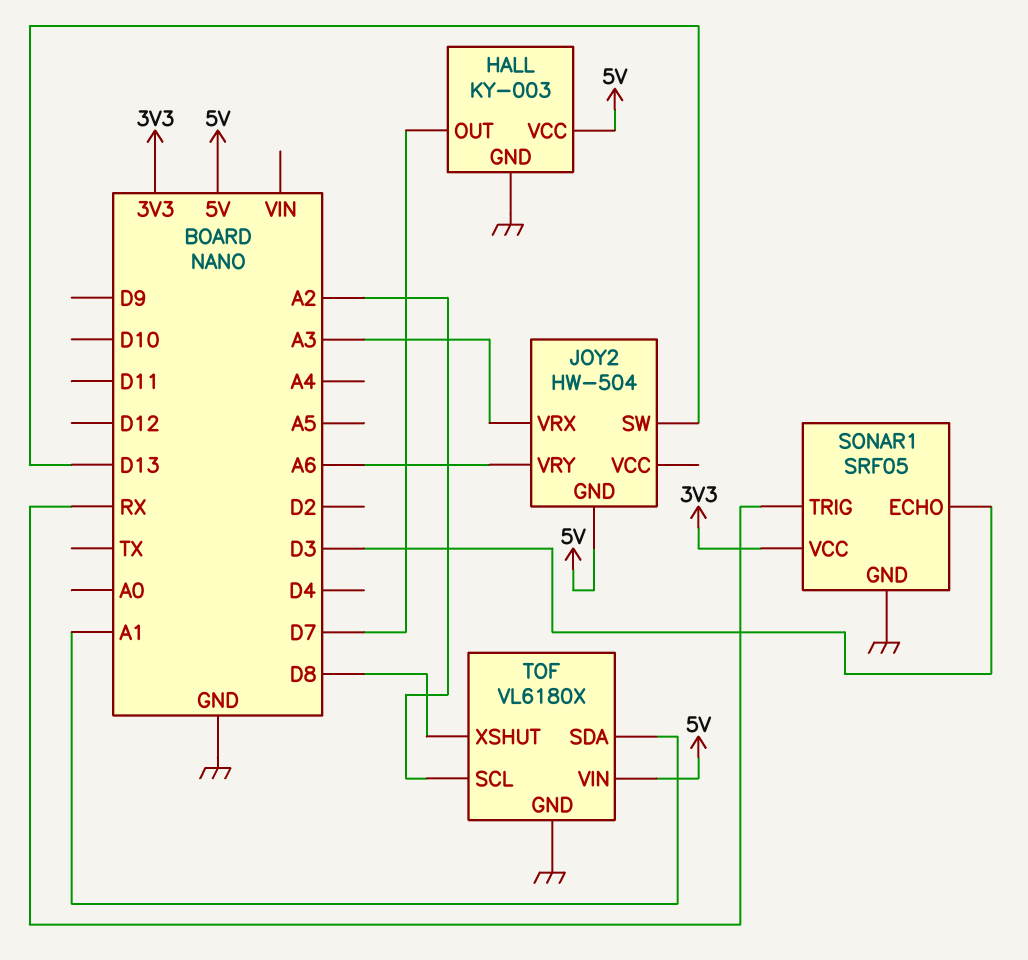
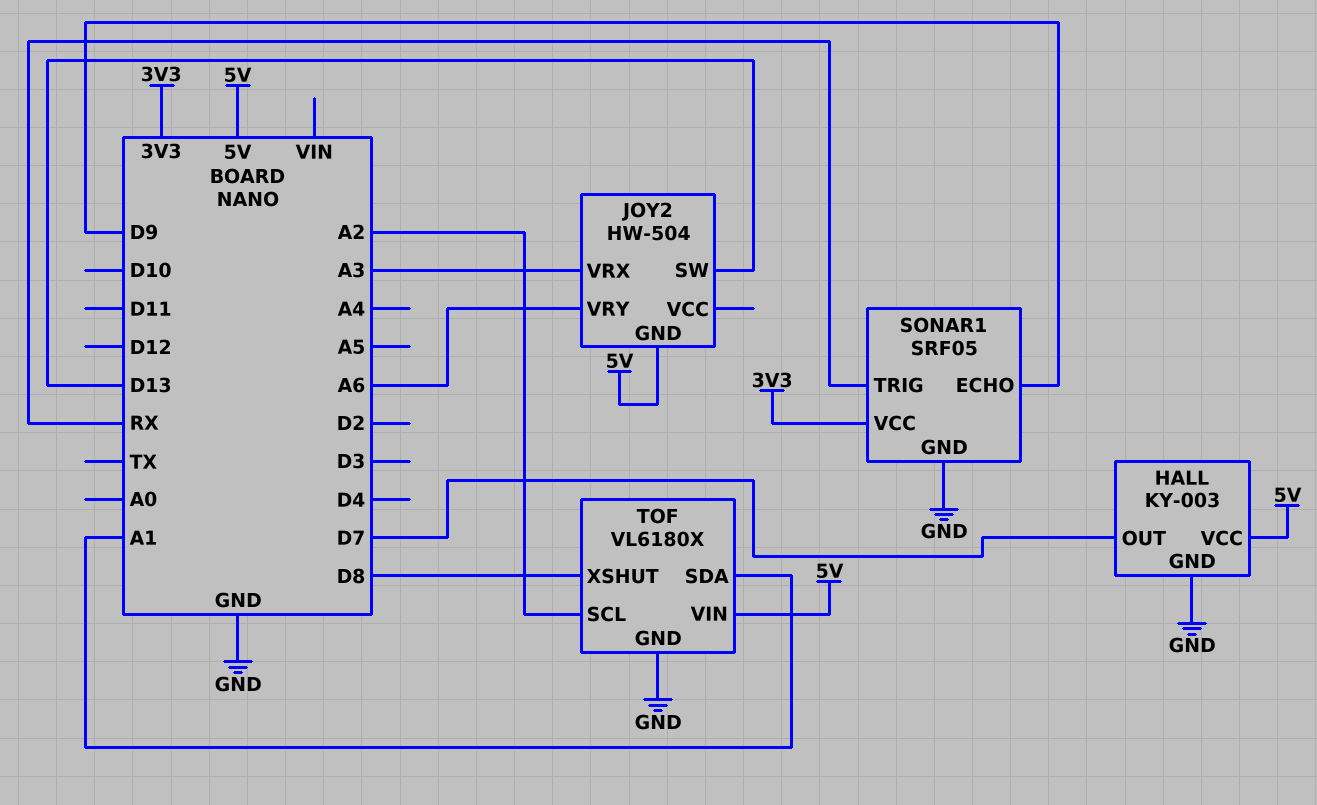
SONAR1 pin ECHO: D3 -> D9

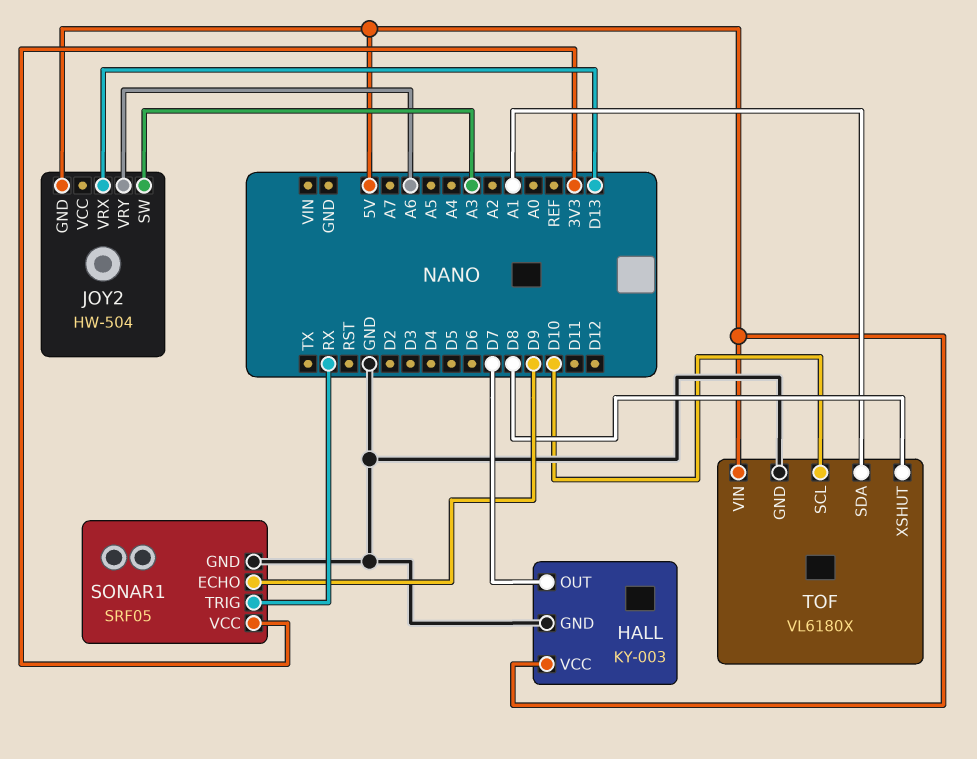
JOY2 pin SW: D13 -> A3
JOY2 pin VRX: A3 -> D13
TOF pin SCL: A2 -> D10

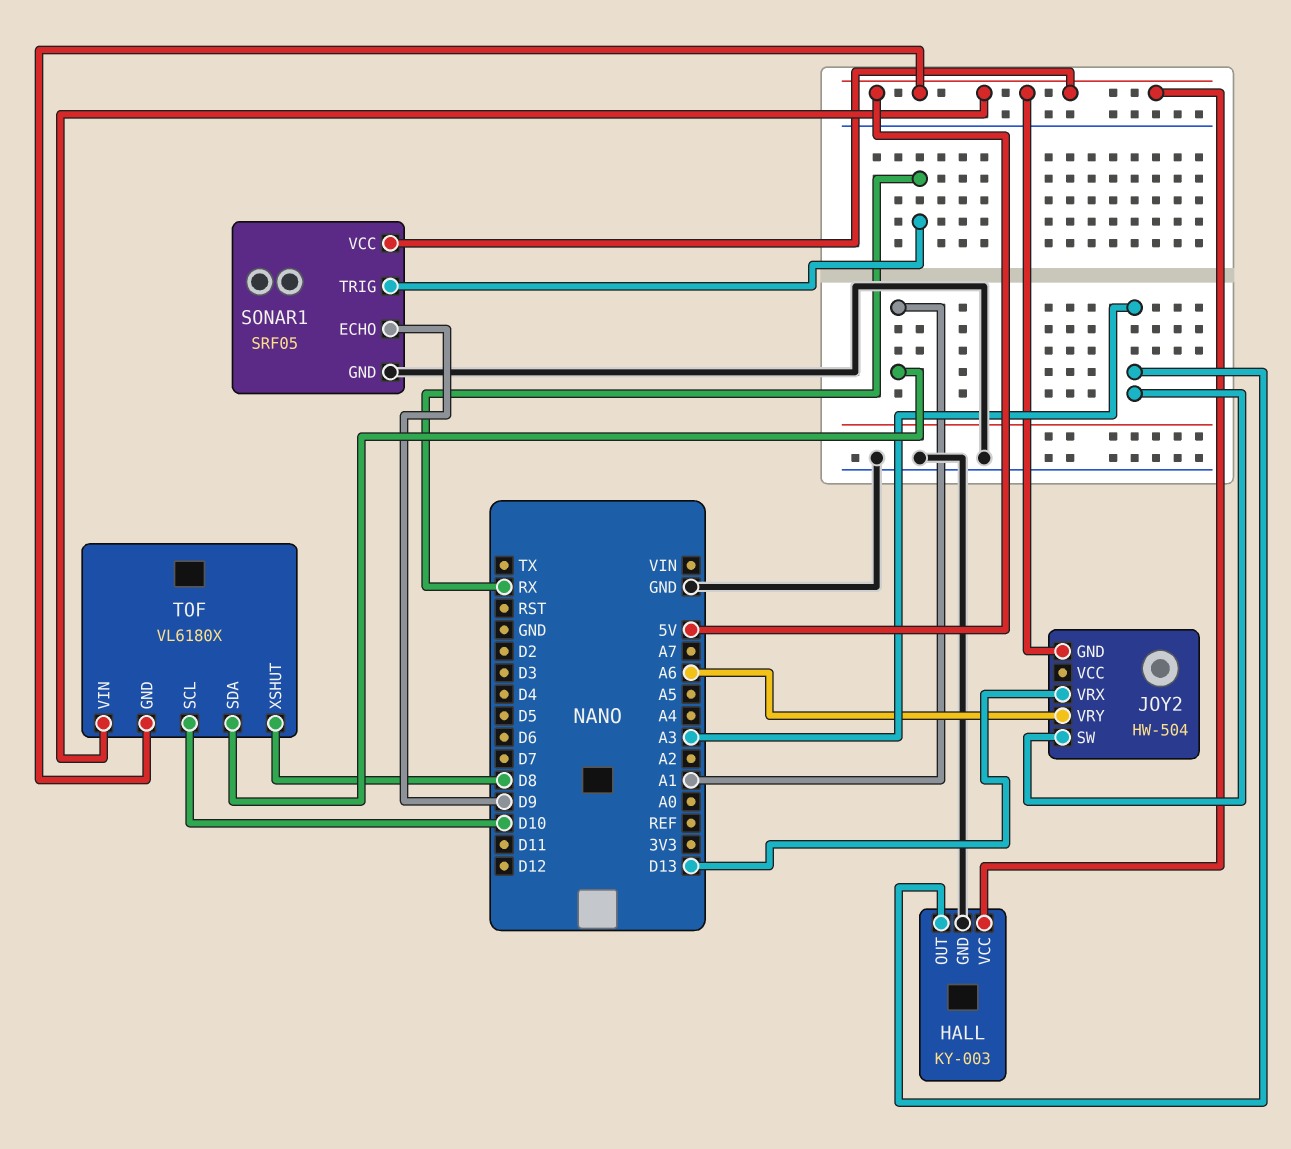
HALL pin OUT: D7 -> A3
SONAR1 pin VCC: 3V3 -> 5V
TOF pin GND: GND -> 5V

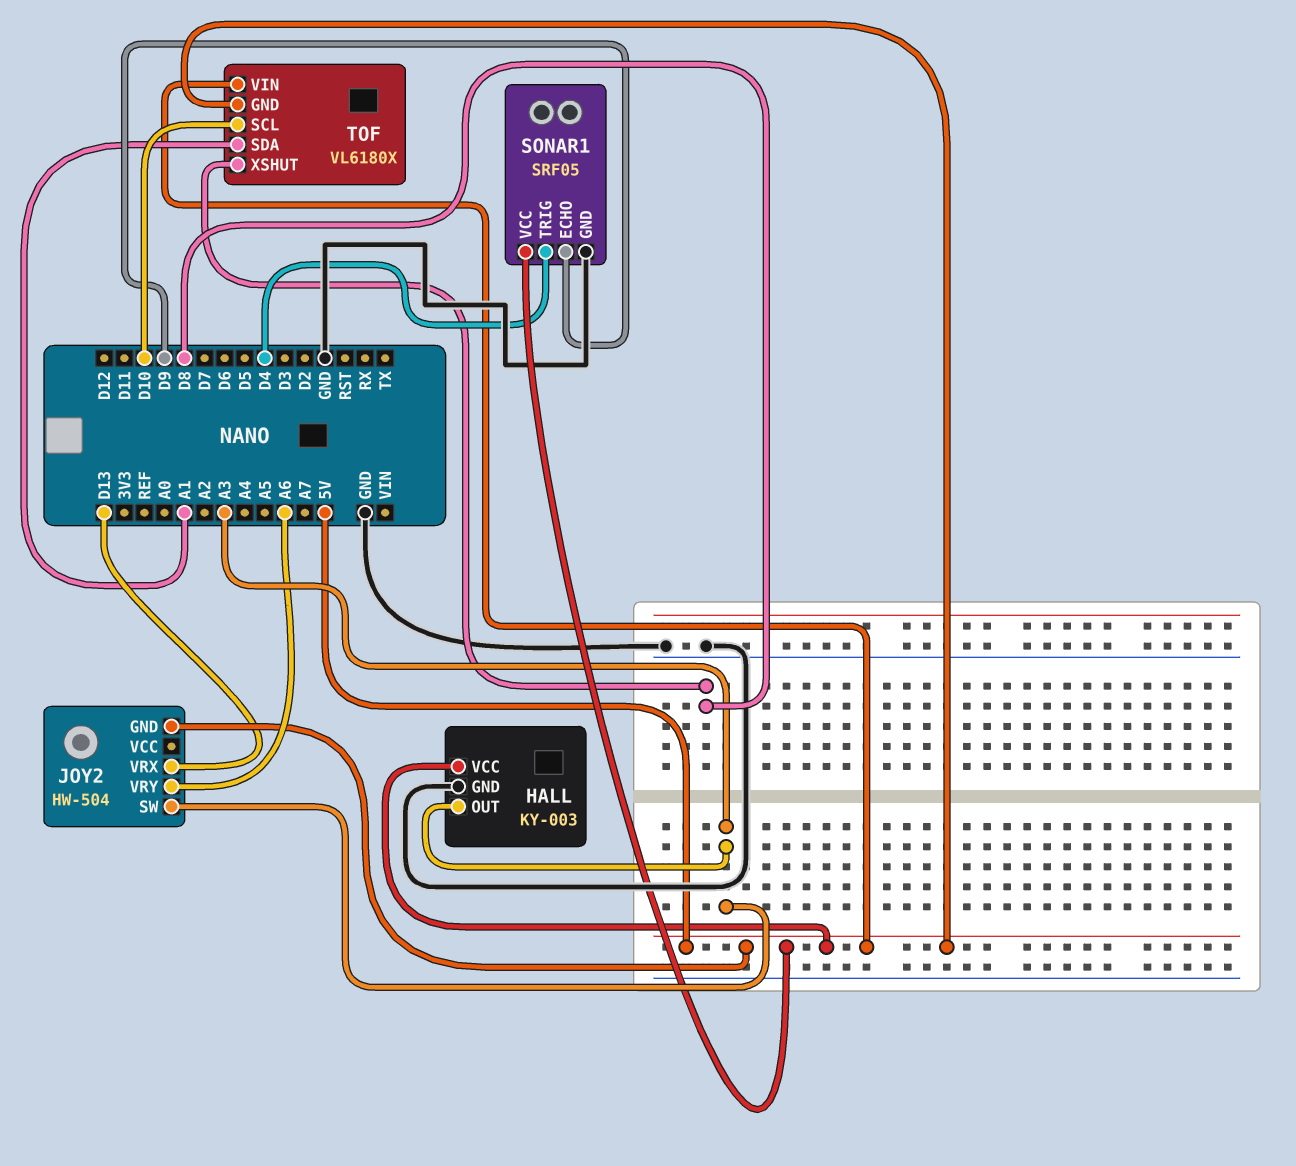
SONAR1 pin TRIG: RX -> D4

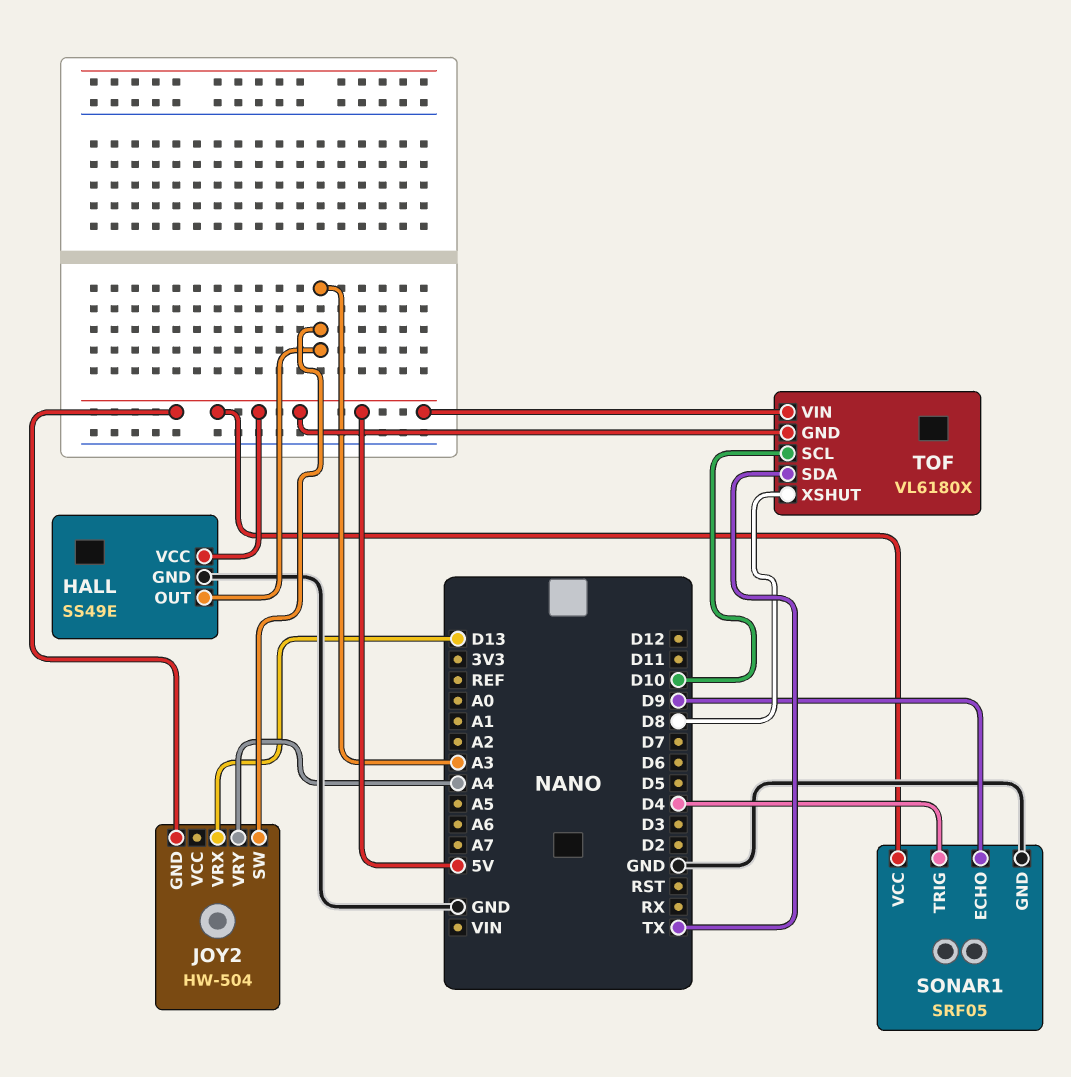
HALL: KY-003 -> SS49E
JOY2 pin VRY: A6 -> A4
TOF pin SDA: A1 -> TX

